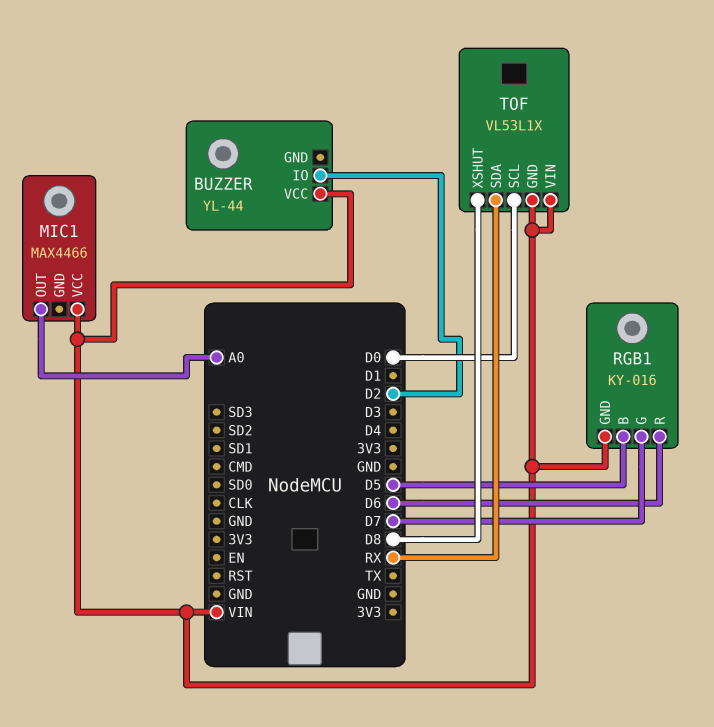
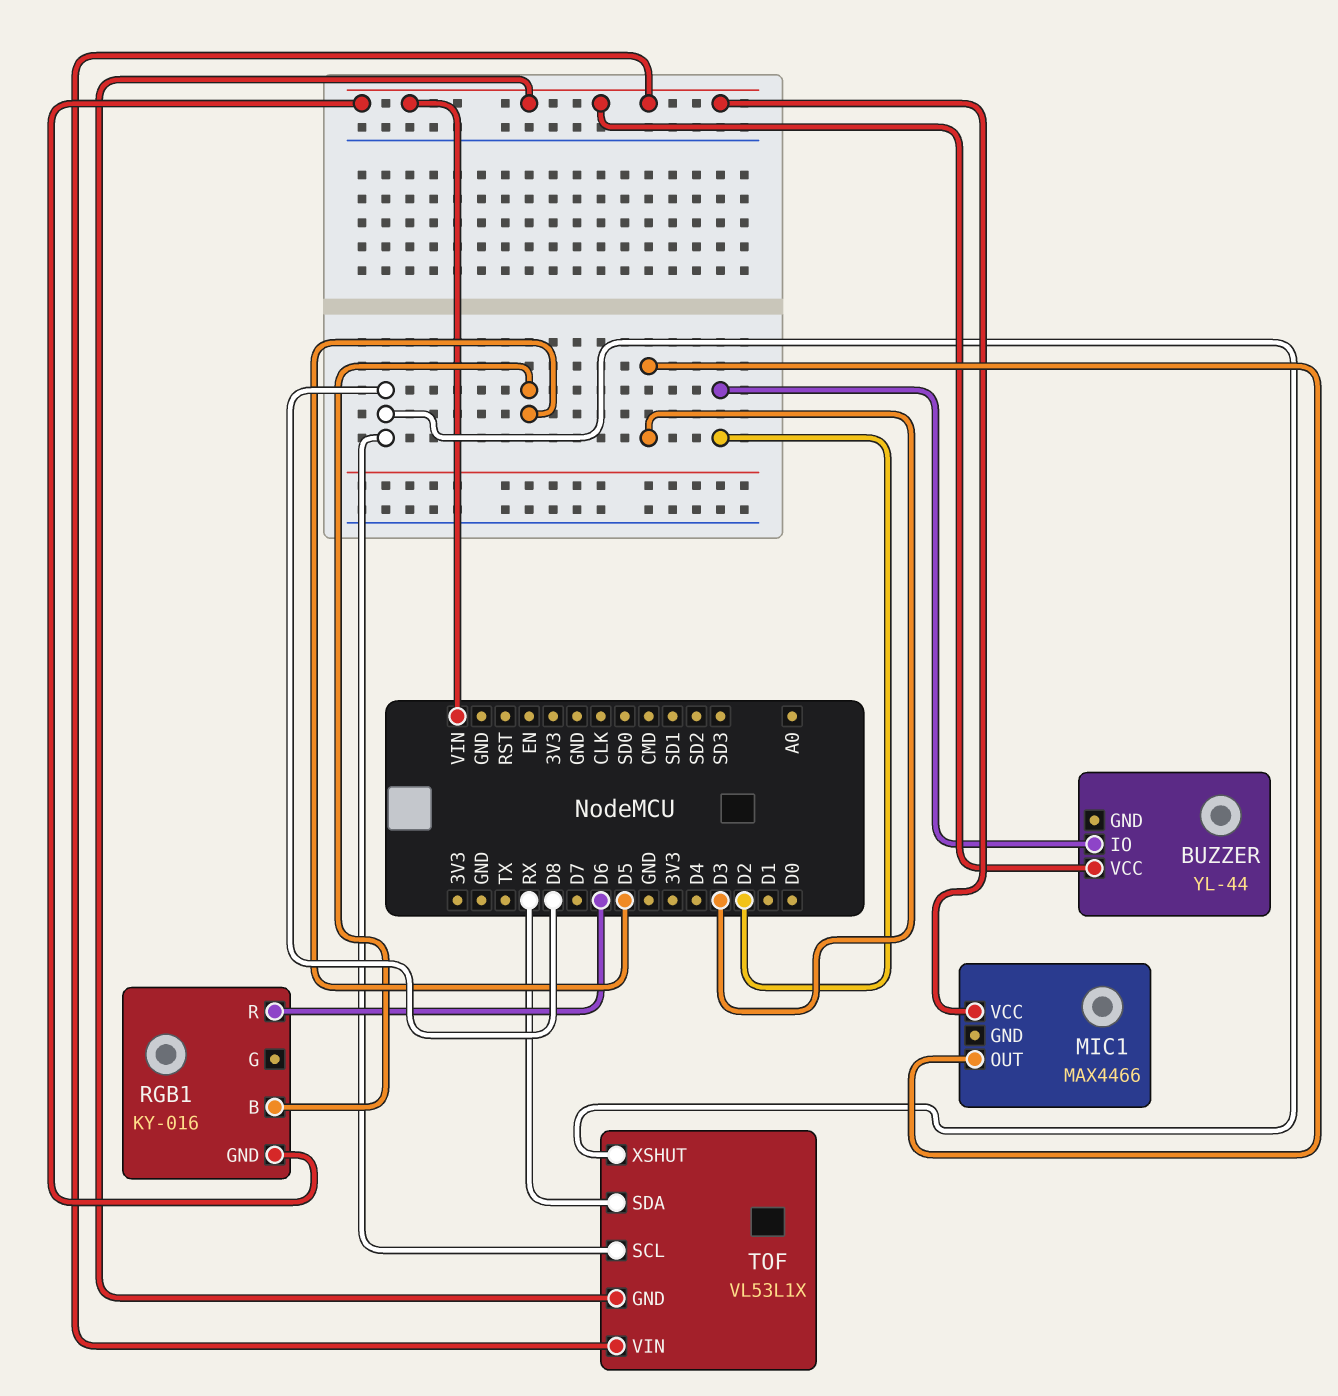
MIC1 pin OUT: A0 -> D3
RGB1 pin G: D7 -> none
TOF pin SCL: D0 -> D8

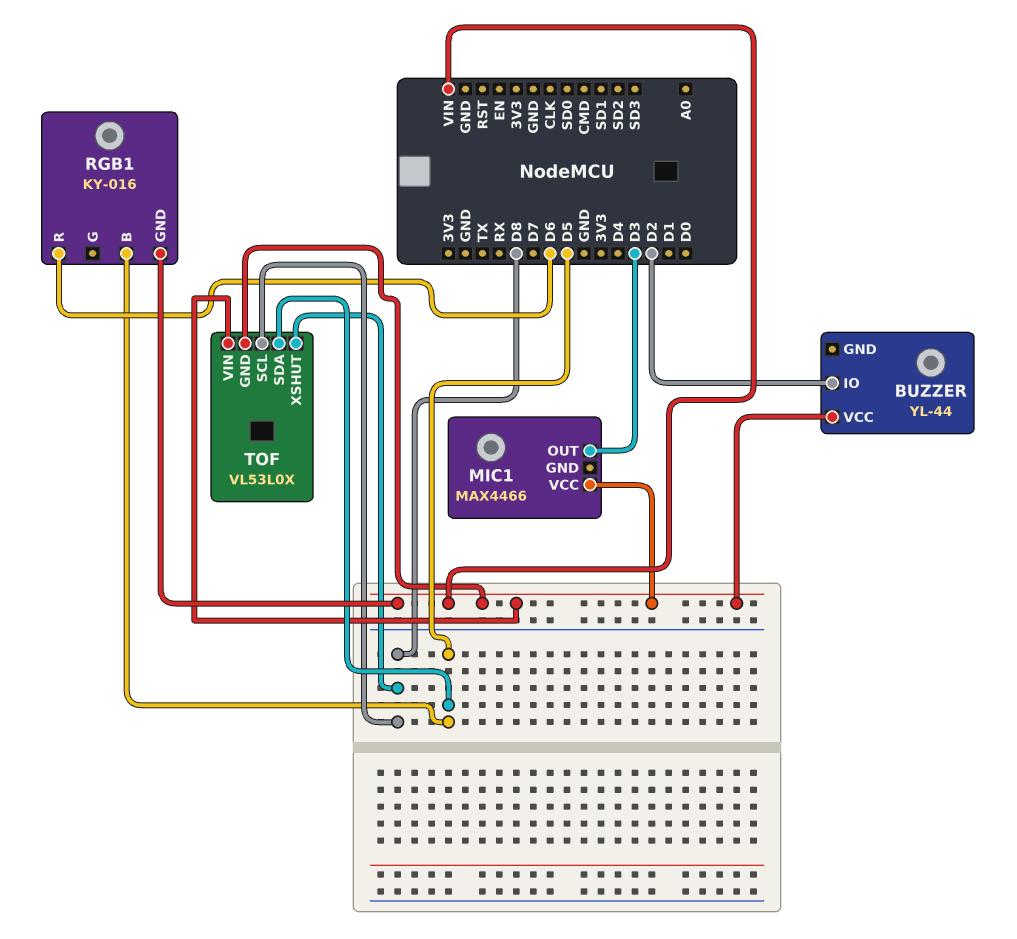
TOF: VL53L1X -> VL53L0X
TOF pin SDA: RX -> D5

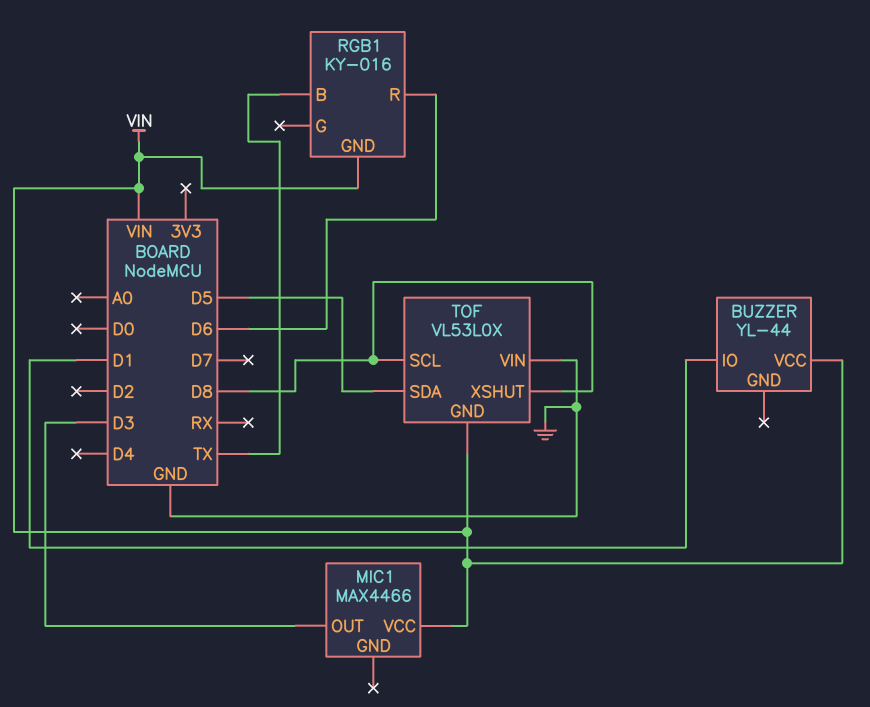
BUZZER pin IO: D2 -> D1
RGB1 pin B: D5 -> TX
TOF pin VIN: VIN -> GND

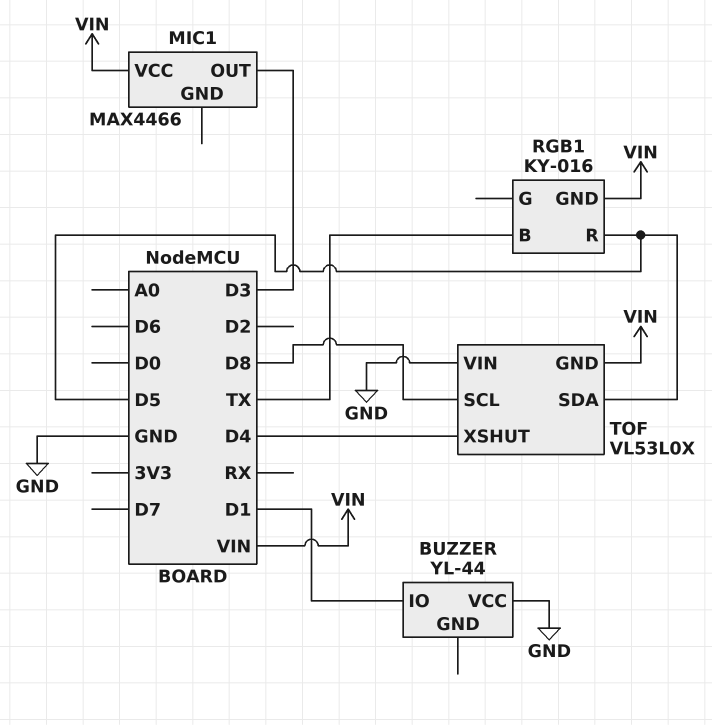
BUZZER pin VCC: VIN -> GND
RGB1 pin R: D6 -> D5
TOF pin XSHUT: D8 -> D4

